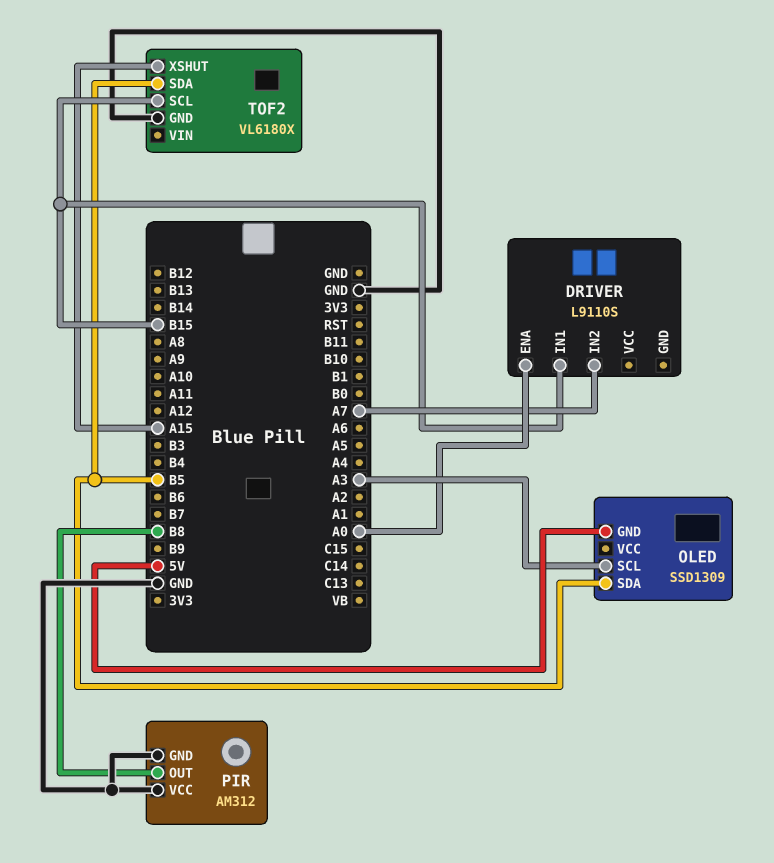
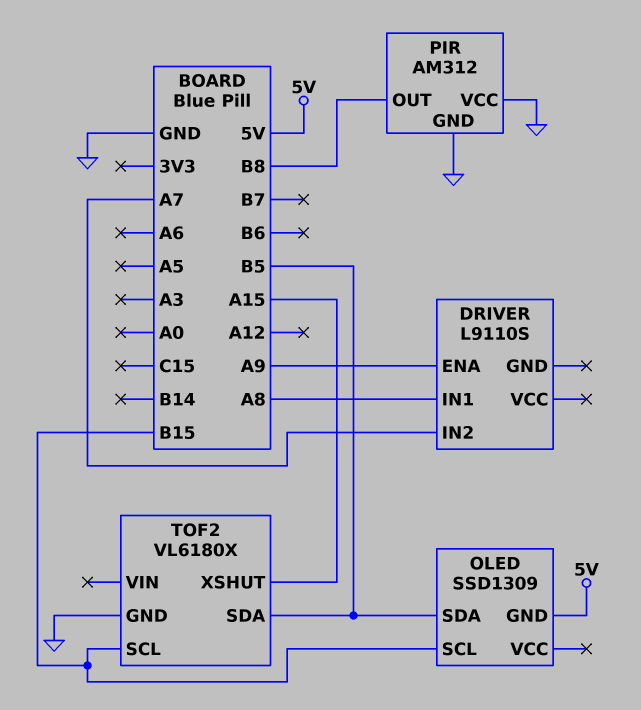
DRIVER pin ENA: A0 -> A9
DRIVER pin IN1: B15 -> A8
OLED pin SCL: A3 -> B15

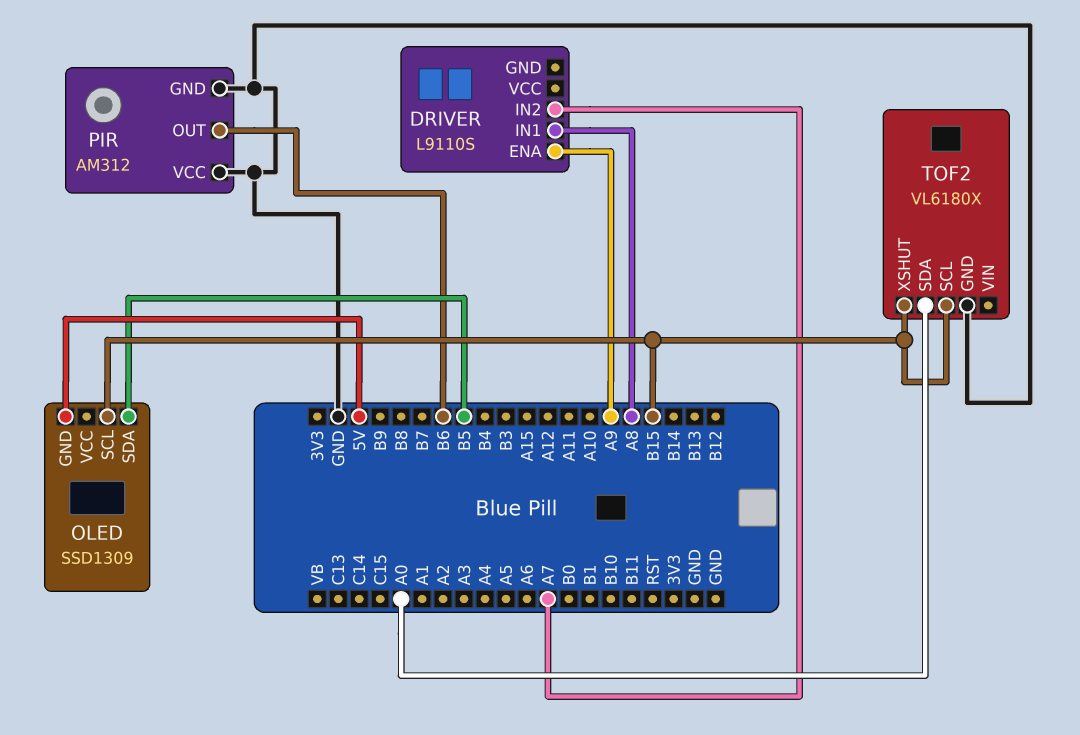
PIR pin OUT: B8 -> B6
TOF2 pin SDA: B5 -> A0
TOF2 pin XSHUT: A15 -> B15

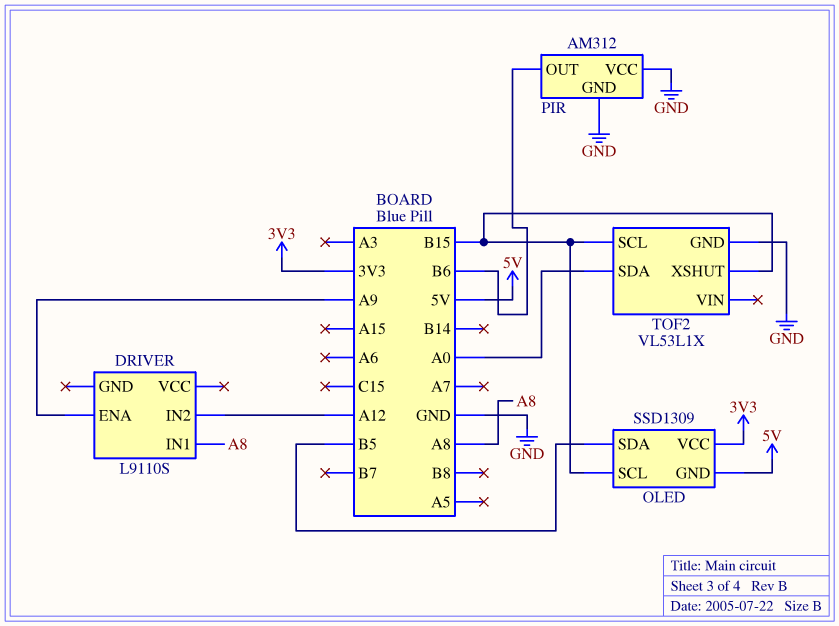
DRIVER pin IN2: A7 -> A12
OLED pin VCC: none -> 3V3
TOF2: VL6180X -> VL53L1X

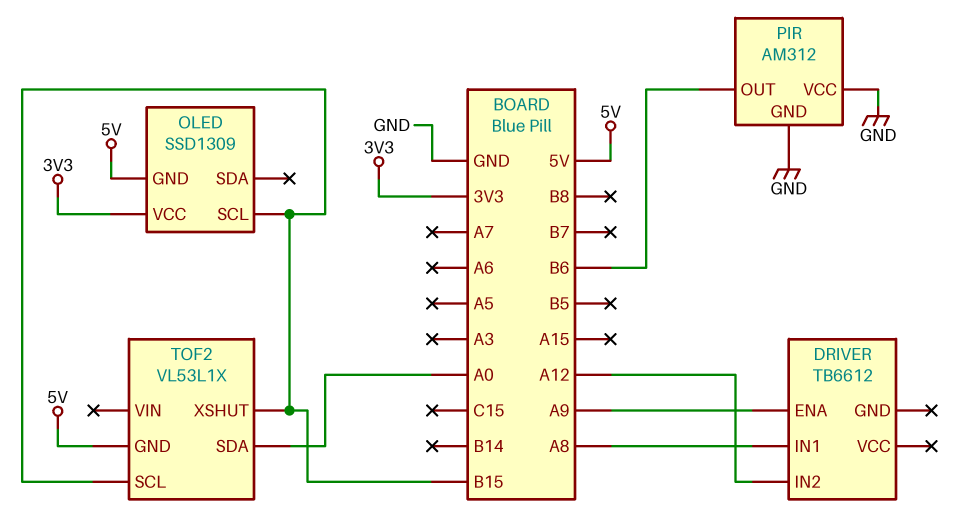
DRIVER: L9110S -> TB6612
OLED pin SDA: B5 -> none
TOF2 pin GND: GND -> 5V

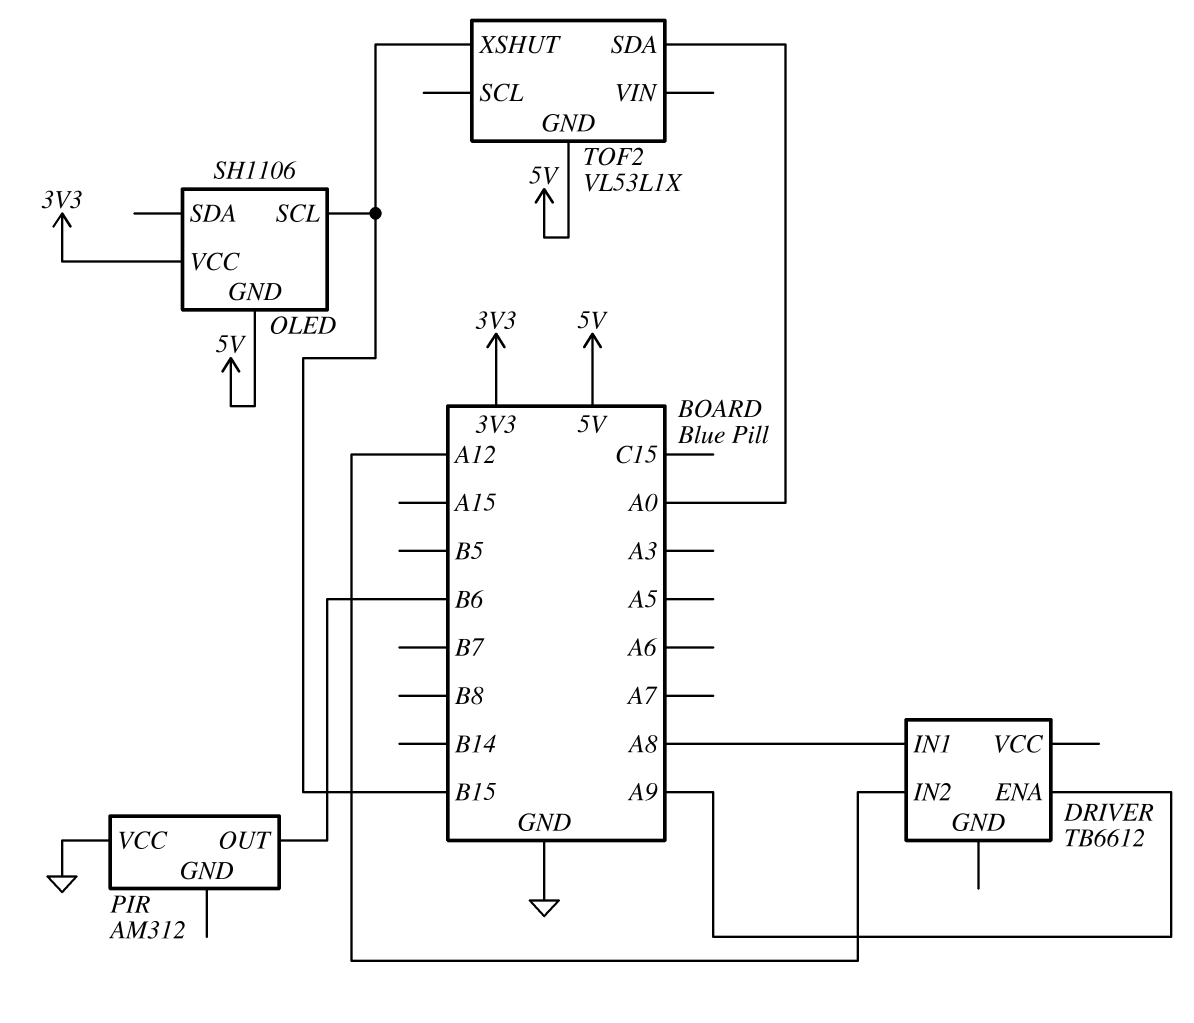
OLED: SSD1309 -> SH1106
PIR pin GND: GND -> none
TOF2 pin SCL: B15 -> none

